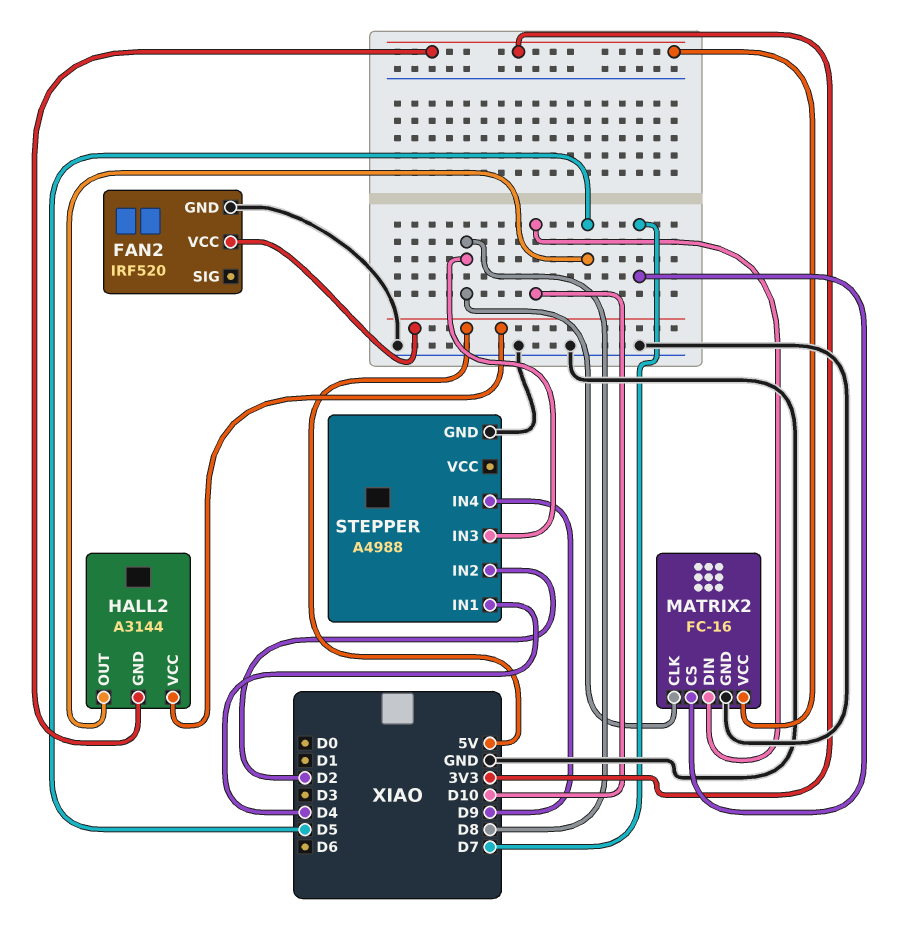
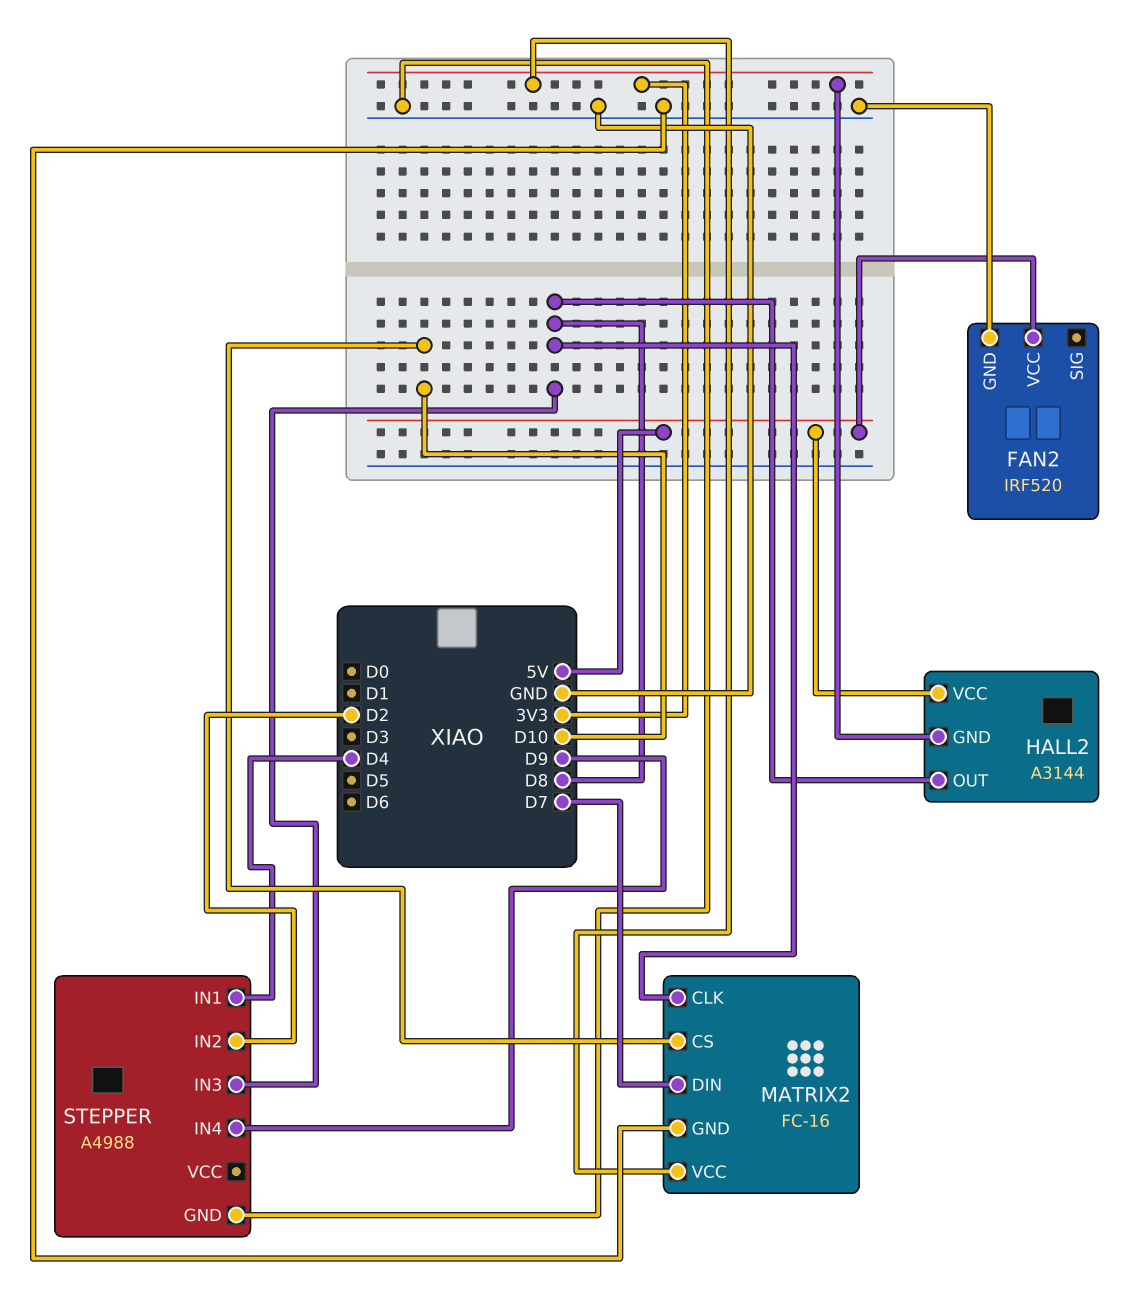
HALL2 pin OUT: D5 -> D8
MATRIX2 pin CS: D7 -> D10
MATRIX2 pin DIN: D10 -> D7

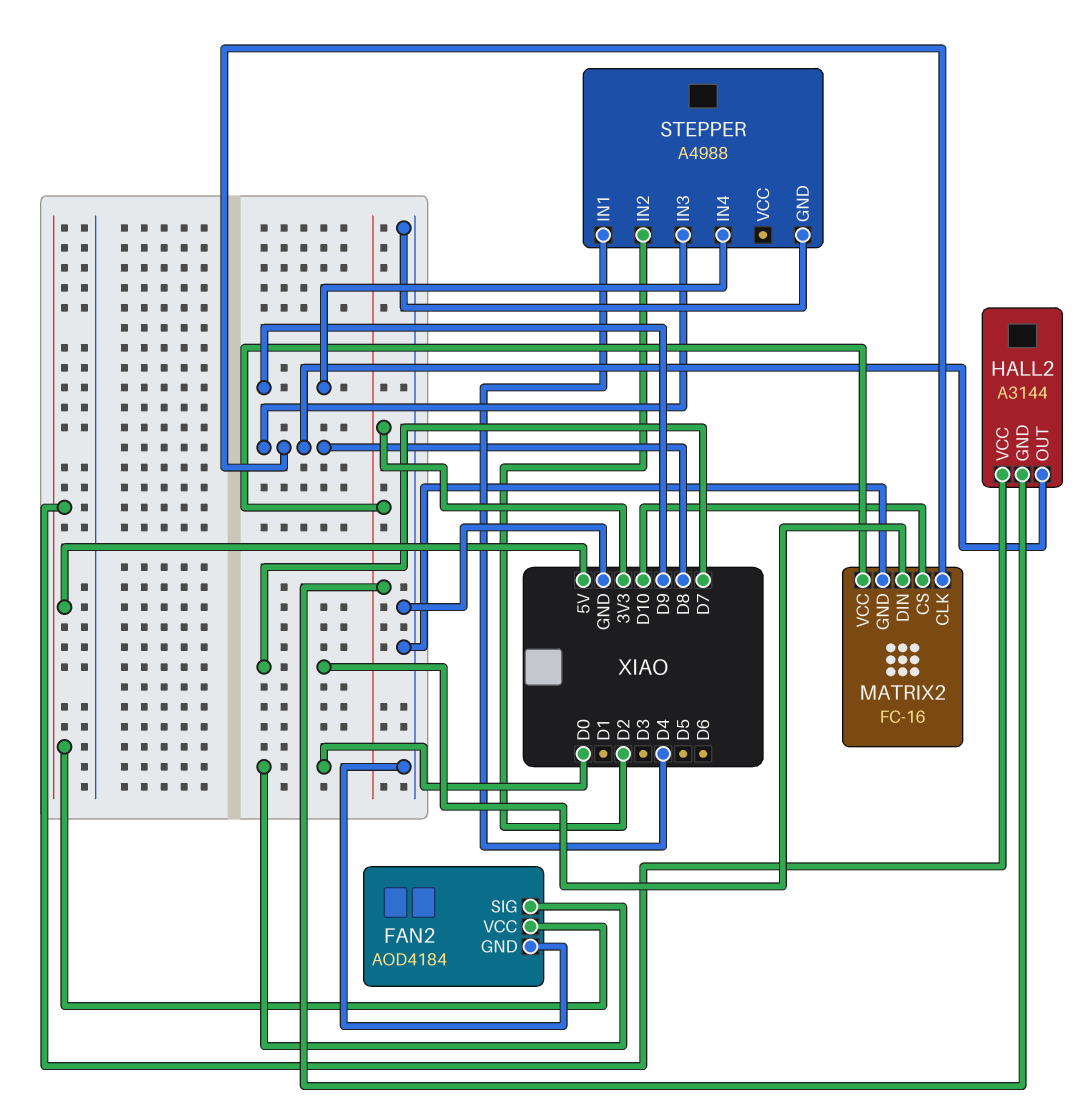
FAN2: IRF520 -> AOD4184
FAN2 pin SIG: none -> D0

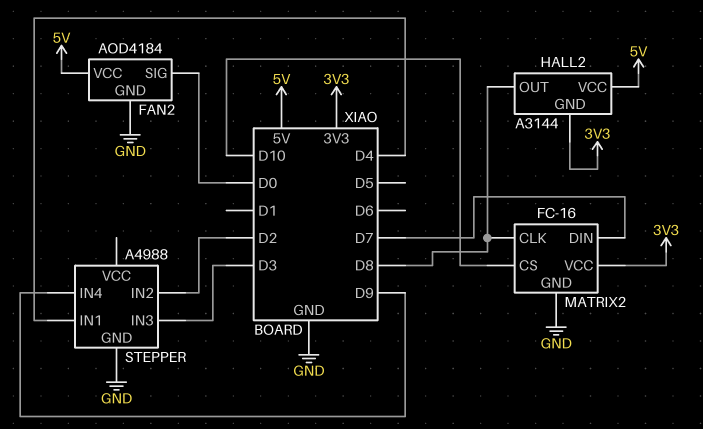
STEPPER pin IN3: D8 -> D3

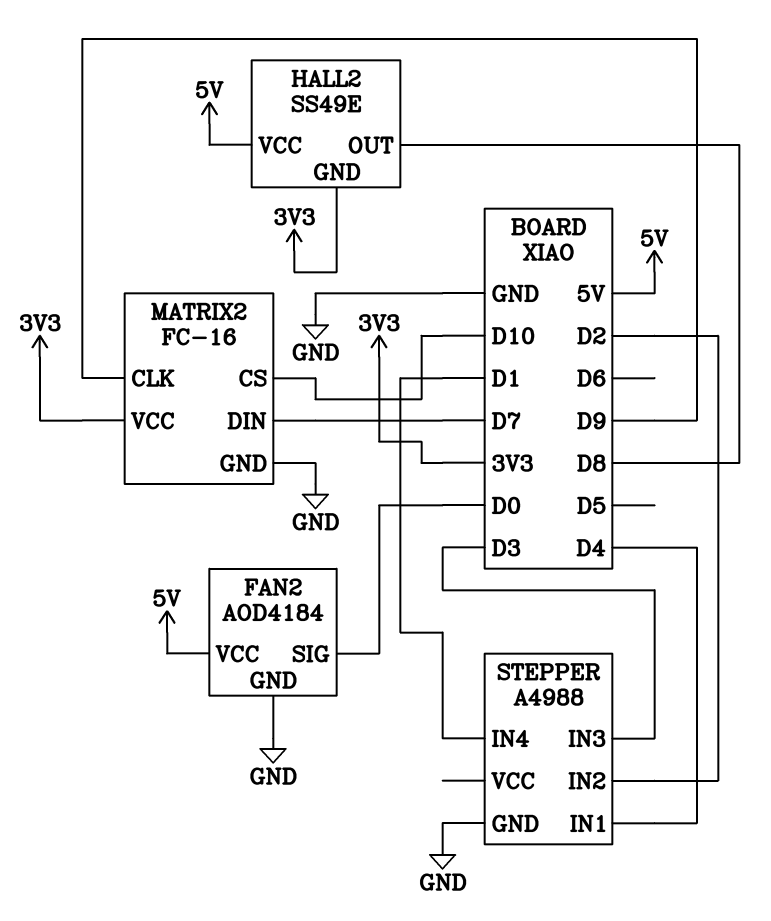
HALL2: A3144 -> SS49E
MATRIX2 pin CLK: D8 -> D9
STEPPER pin IN4: D9 -> D1

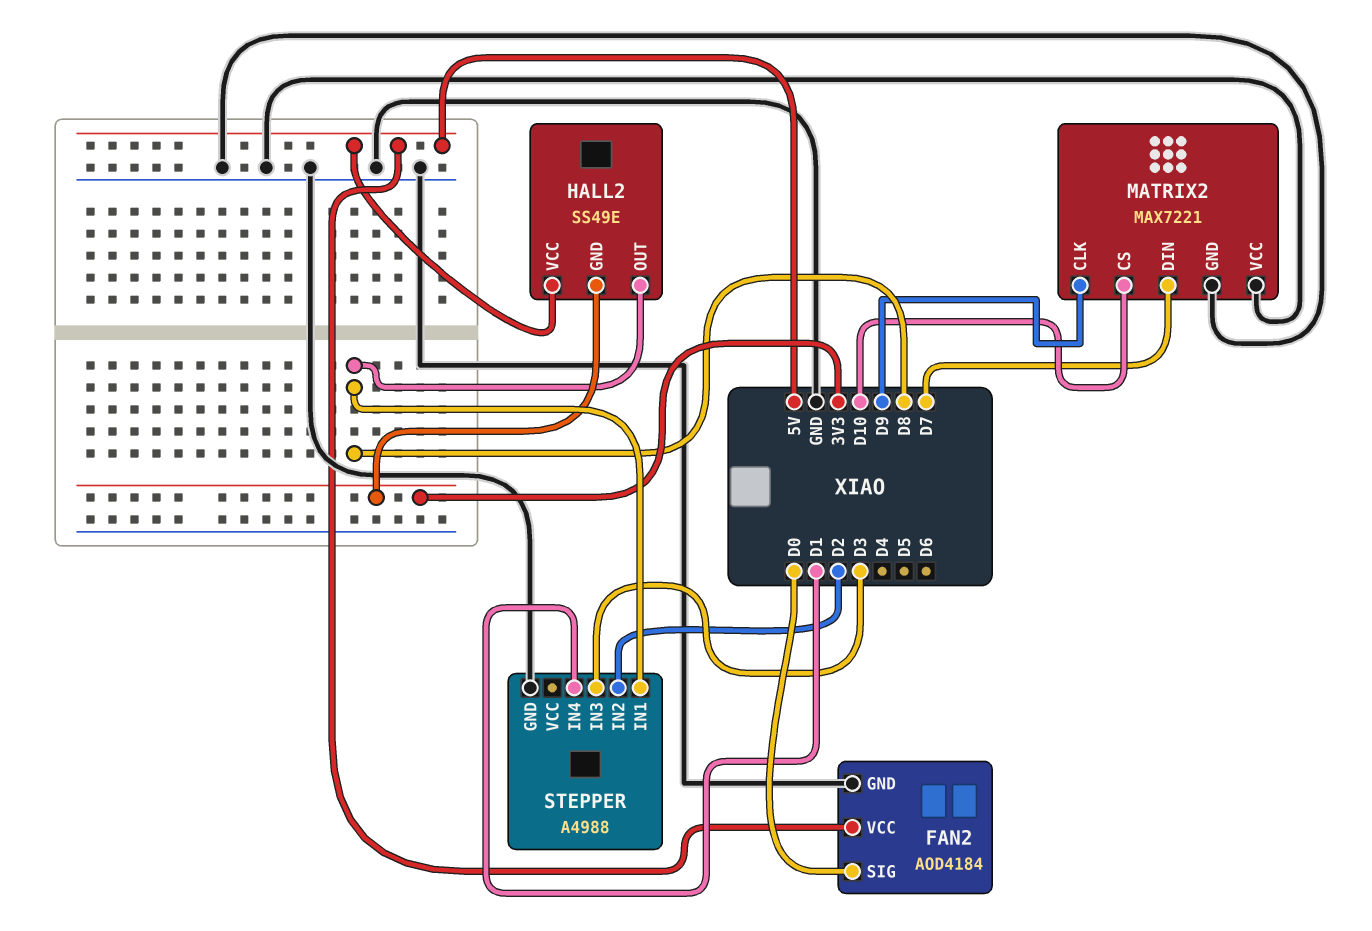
MATRIX2: FC-16 -> MAX7221
MATRIX2 pin VCC: 3V3 -> GND
STEPPER pin IN1: D4 -> D8

